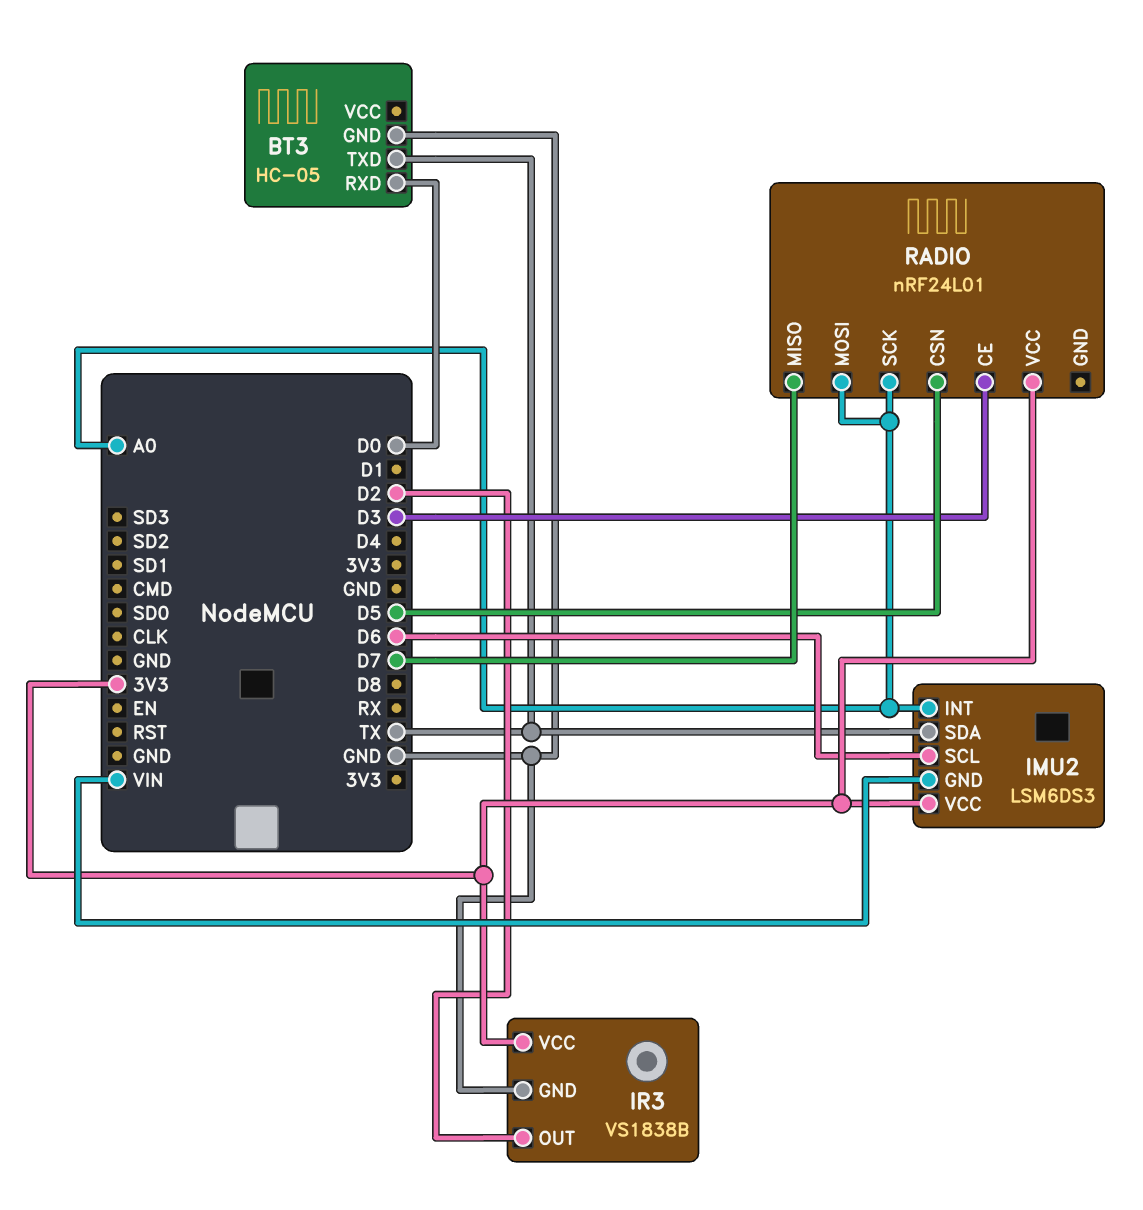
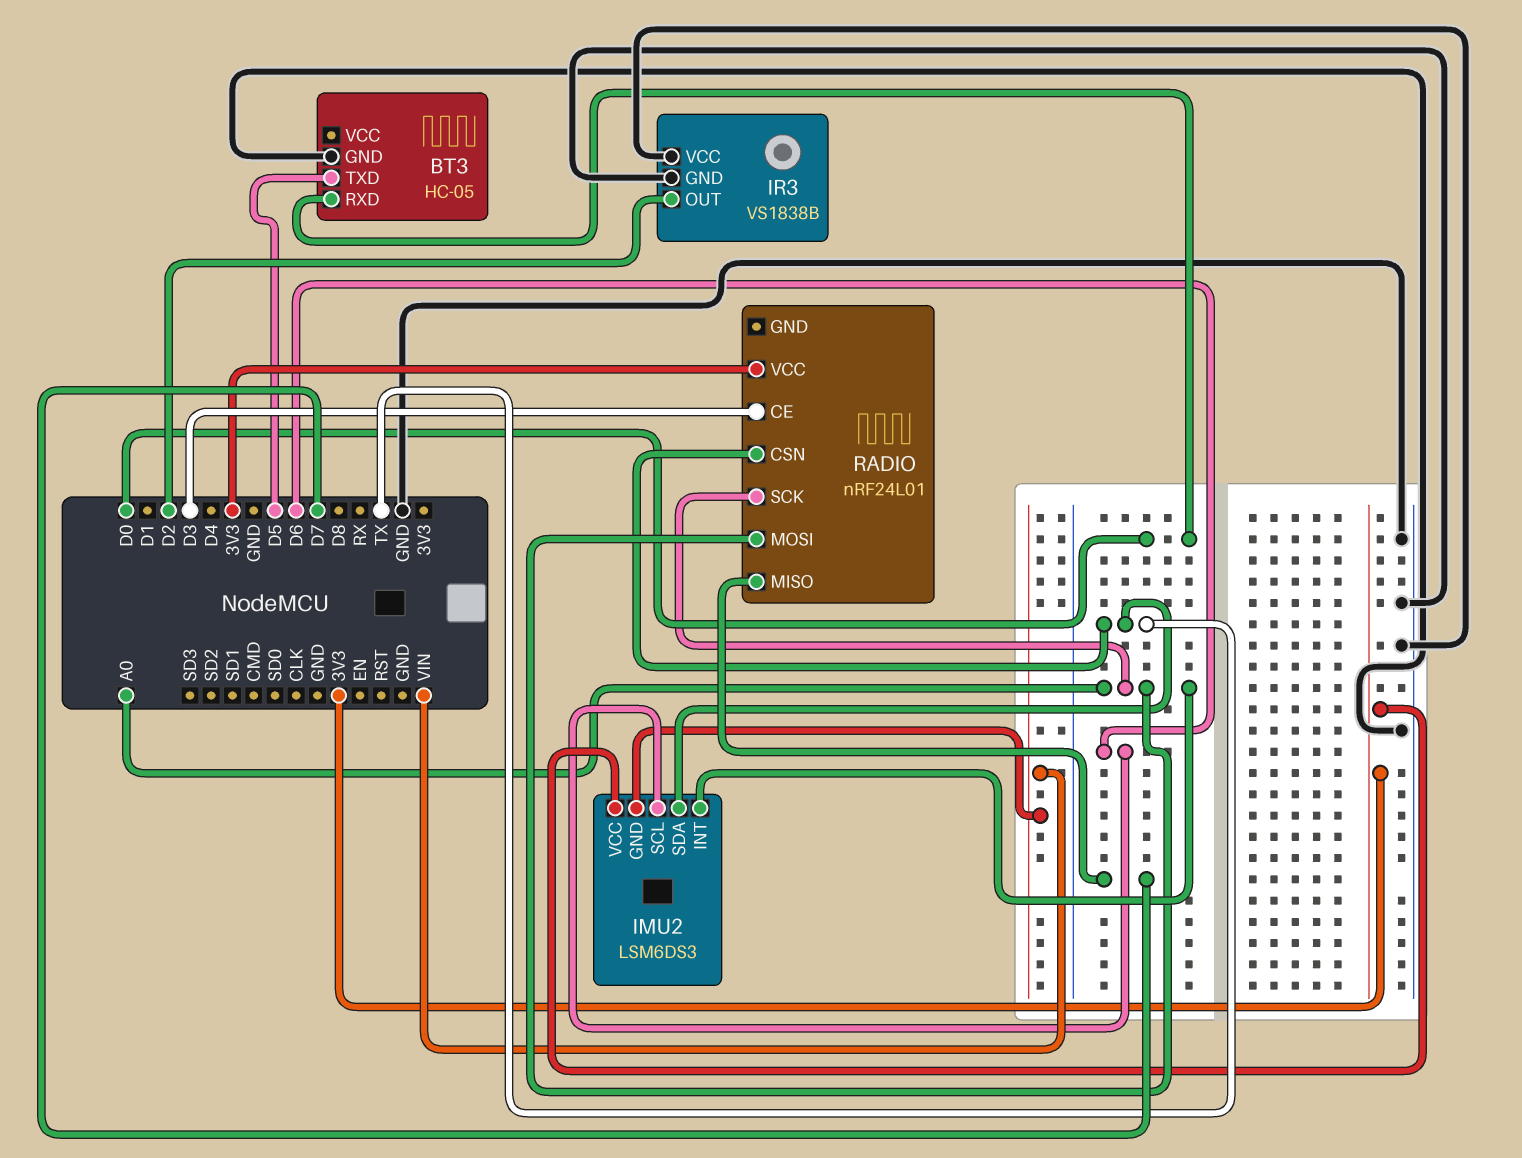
BT3 pin TXD: TX -> D5
IR3 pin VCC: 3V3 -> GND
RADIO pin CSN: D5 -> TX

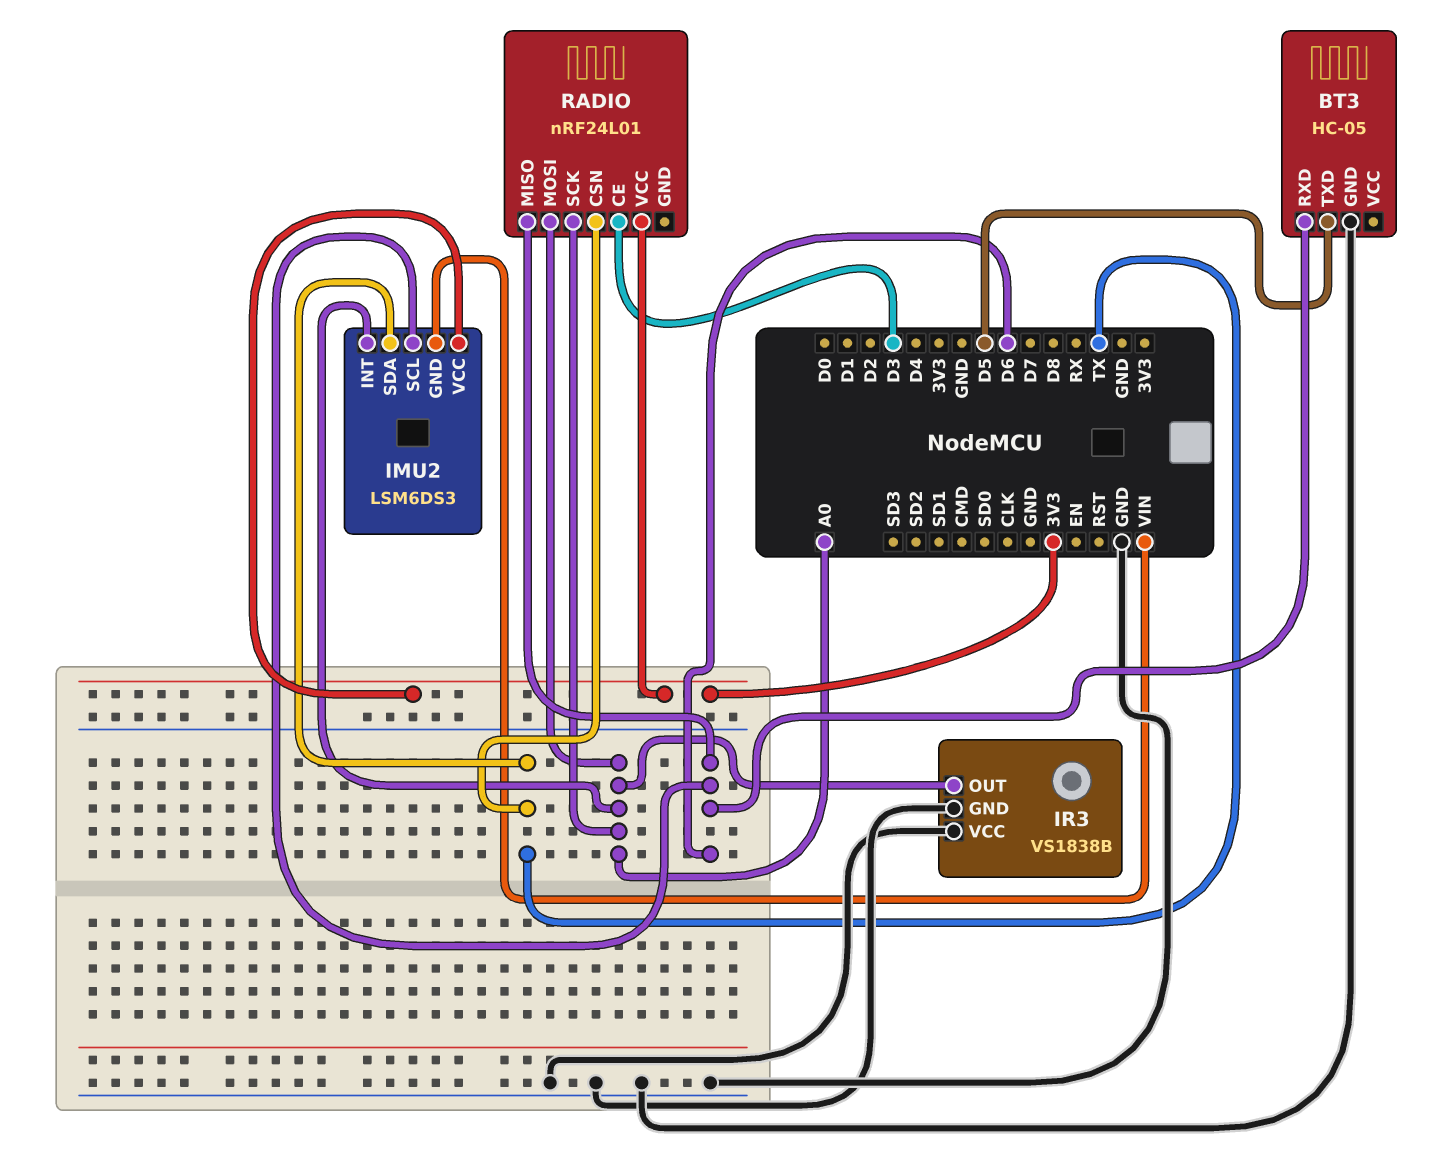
BT3 pin RXD: D0 -> D6
IR3 pin OUT: D2 -> A0
RADIO pin MISO: D7 -> D6

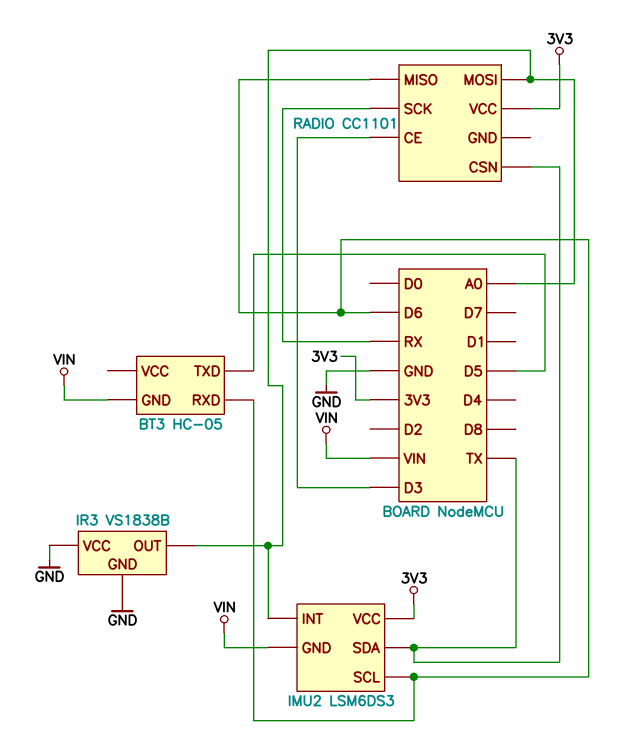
BT3 pin GND: GND -> VIN
RADIO: nRF24L01 -> CC1101
RADIO pin SCK: A0 -> RX

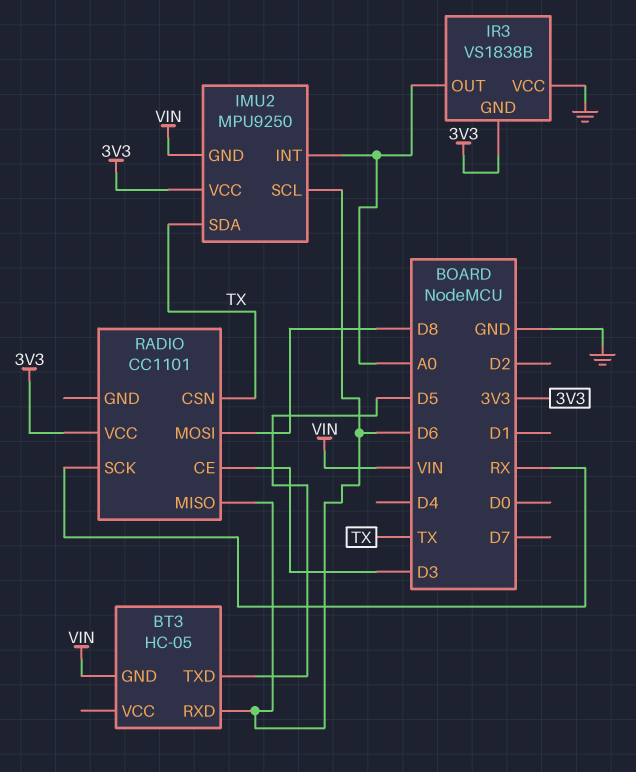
IMU2: LSM6DS3 -> MPU9250
IR3 pin GND: GND -> 3V3
RADIO pin MOSI: A0 -> D8

